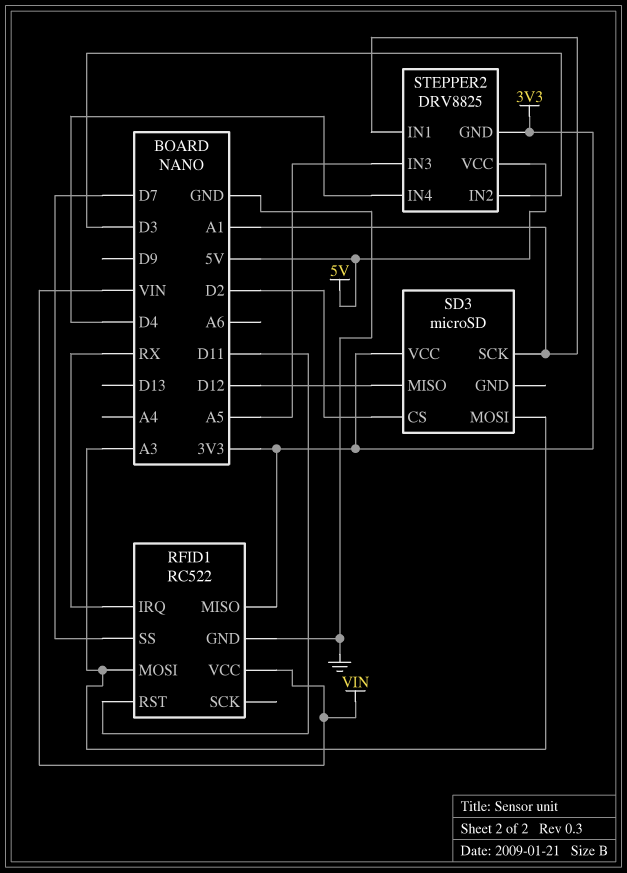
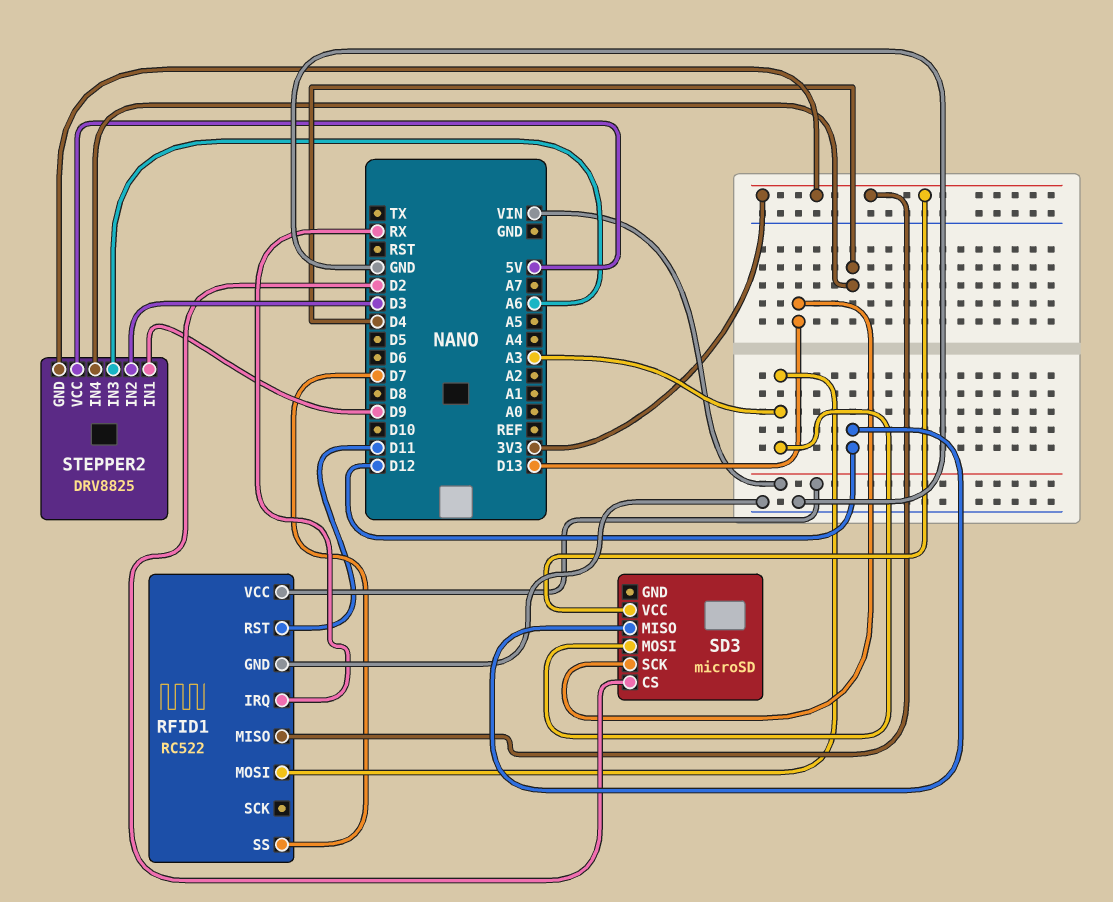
SD3 pin SCK: A1 -> D13
STEPPER2 pin IN1: A1 -> D9
STEPPER2 pin IN3: A5 -> A6

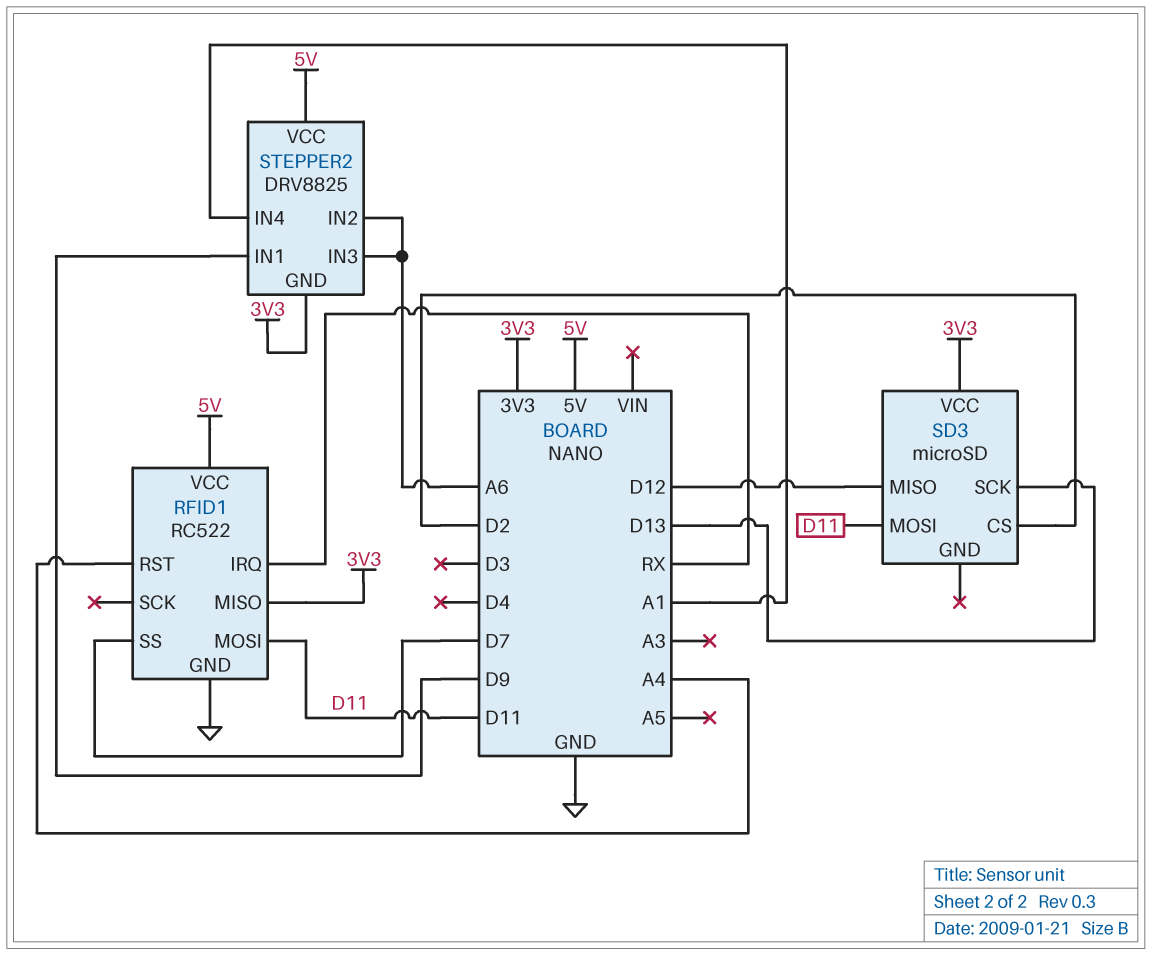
RFID1 pin MOSI: A3 -> D11
RFID1 pin RST: D11 -> A4
RFID1 pin VCC: VIN -> 5V
SD3 pin MOSI: A3 -> D11
STEPPER2 pin IN2: D3 -> A6
STEPPER2 pin IN4: D4 -> A1

